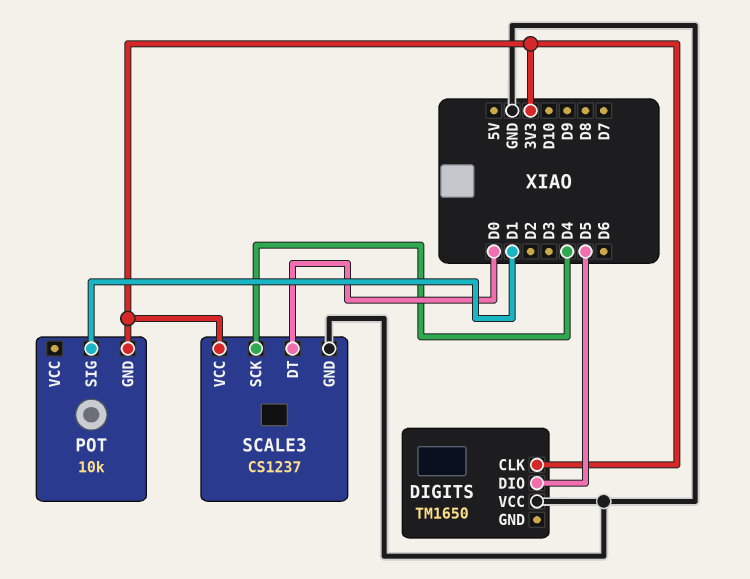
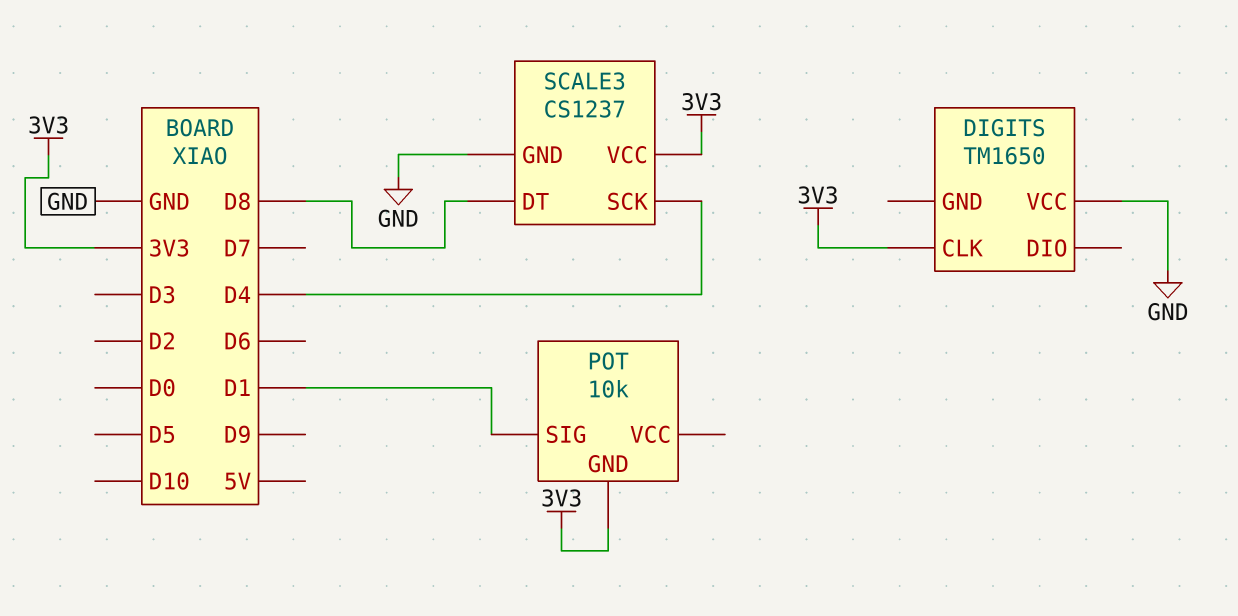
DIGITS pin DIO: D5 -> none
SCALE3 pin DT: D0 -> D8

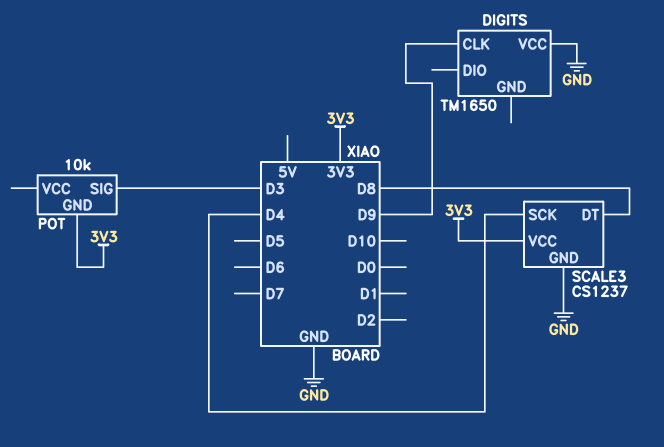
DIGITS pin CLK: 3V3 -> D9
POT pin SIG: D1 -> D3

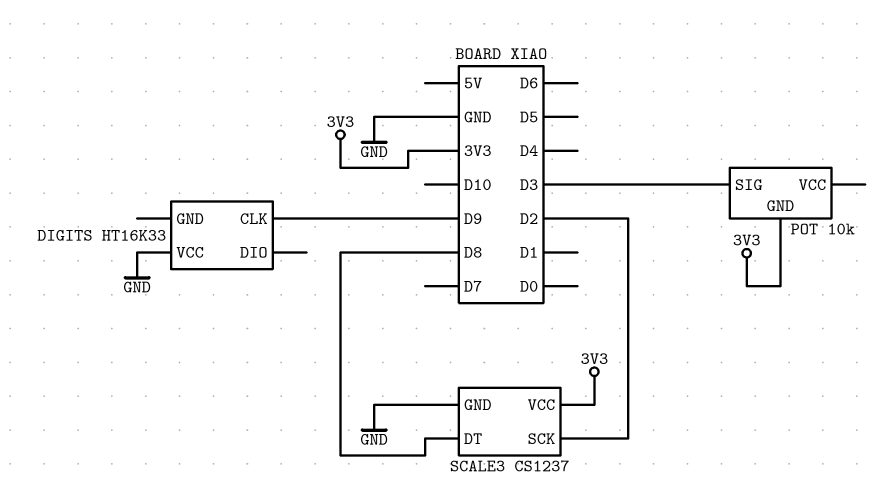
DIGITS: TM1650 -> HT16K33
SCALE3 pin SCK: D4 -> D2

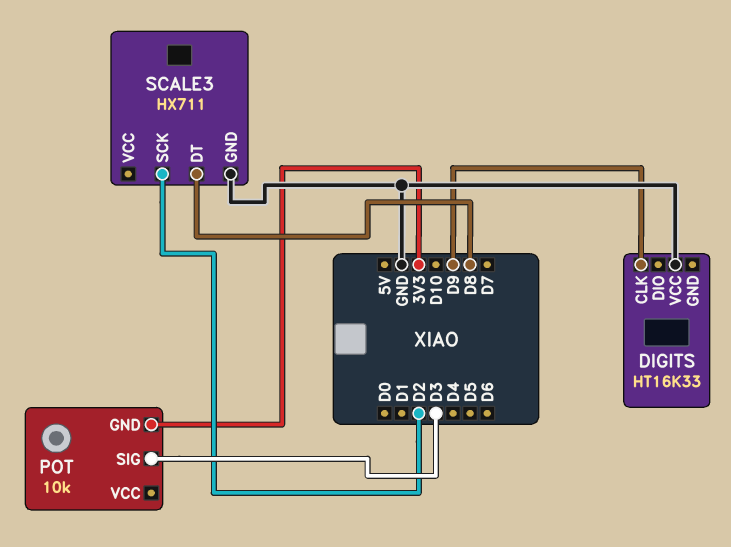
SCALE3: CS1237 -> HX711
SCALE3 pin VCC: 3V3 -> none

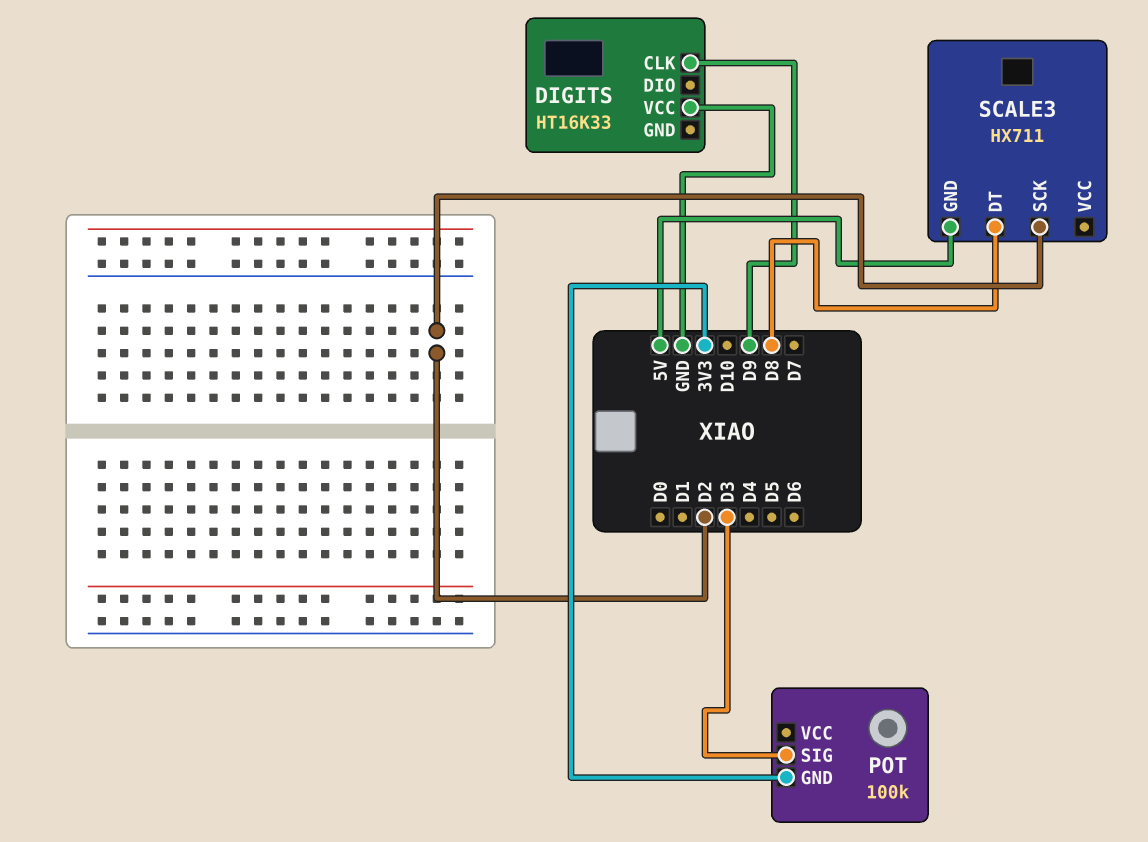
POT: 10k -> 100k
SCALE3 pin GND: GND -> 5V

